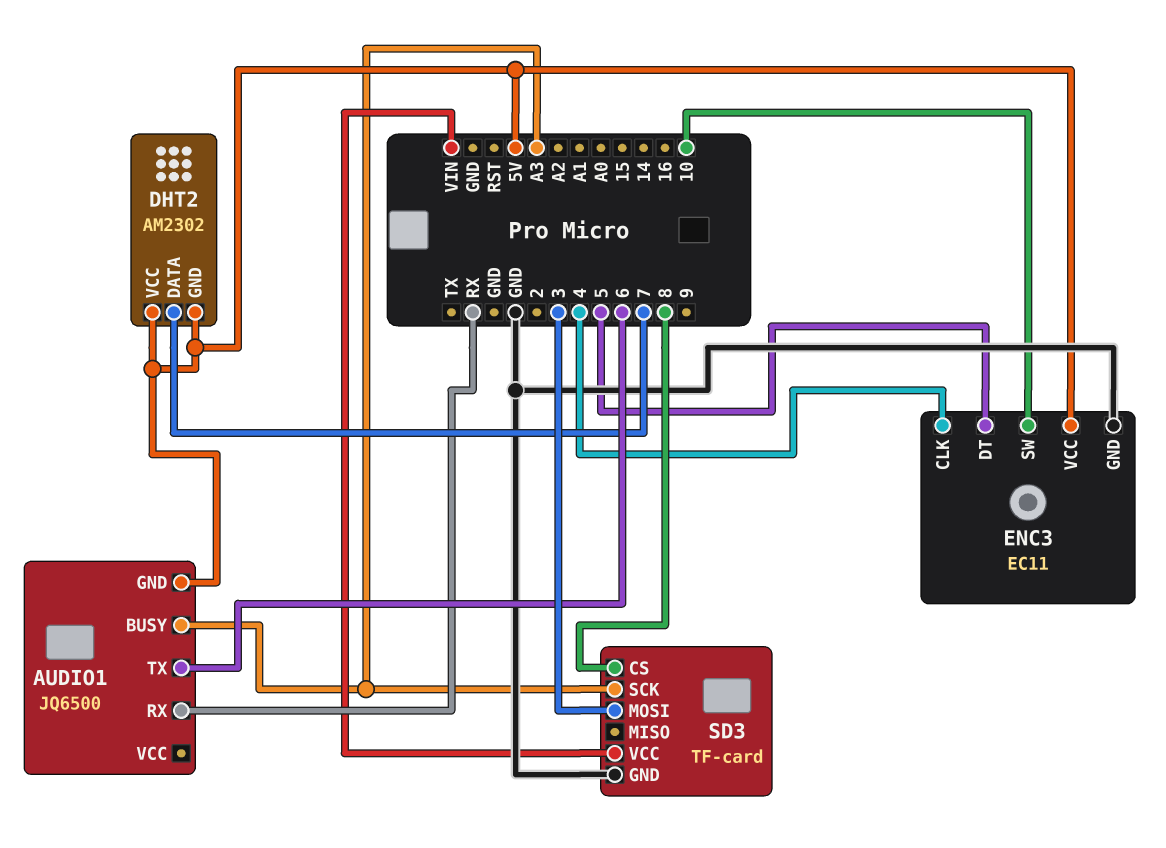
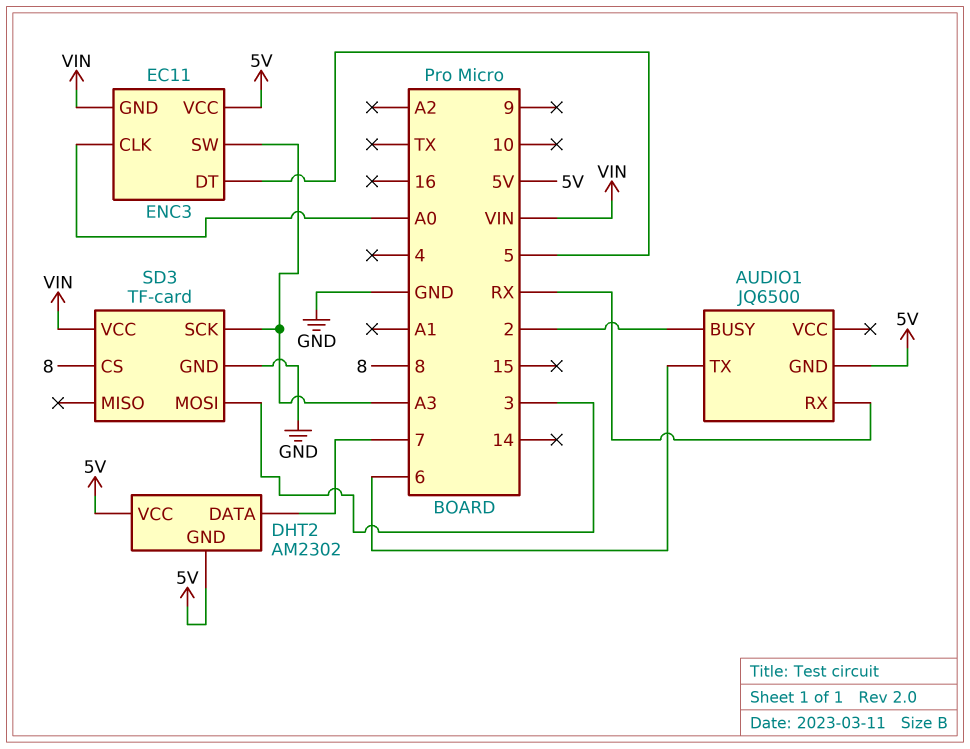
AUDIO1 pin BUSY: A3 -> 2
ENC3 pin CLK: 4 -> A0
ENC3 pin GND: GND -> VIN
ENC3 pin SW: 10 -> A3

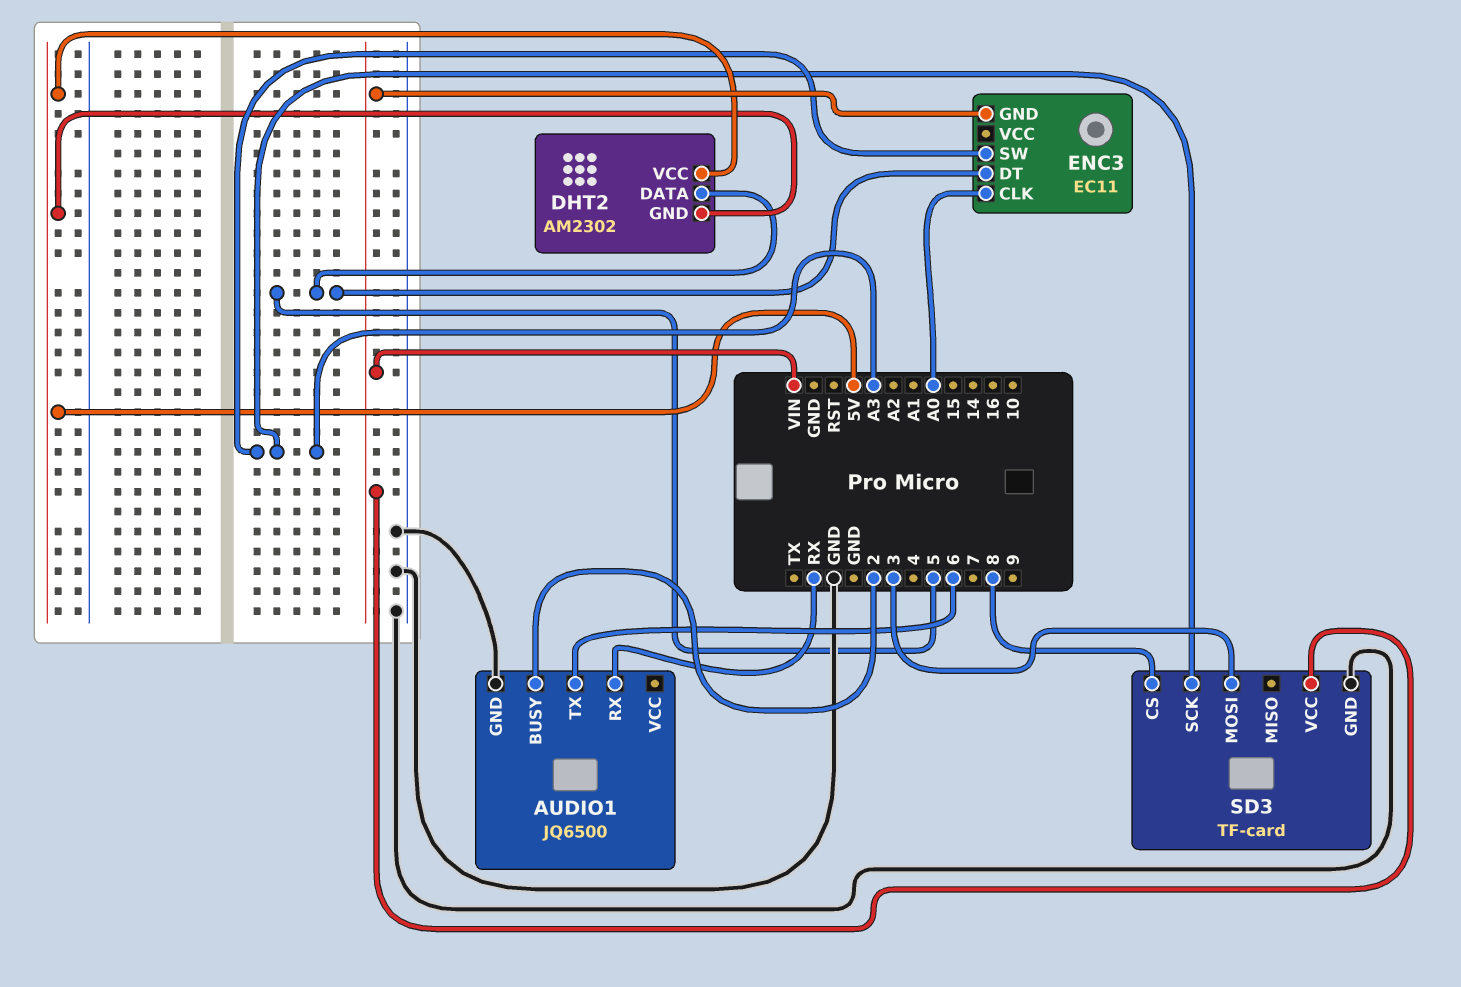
AUDIO1 pin GND: 5V -> GND
DHT2 pin DATA: 7 -> 5
ENC3 pin VCC: 5V -> none

